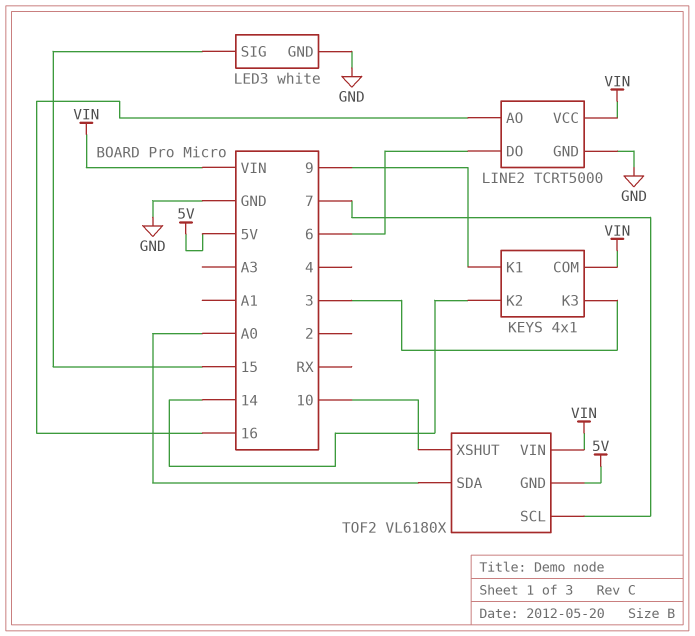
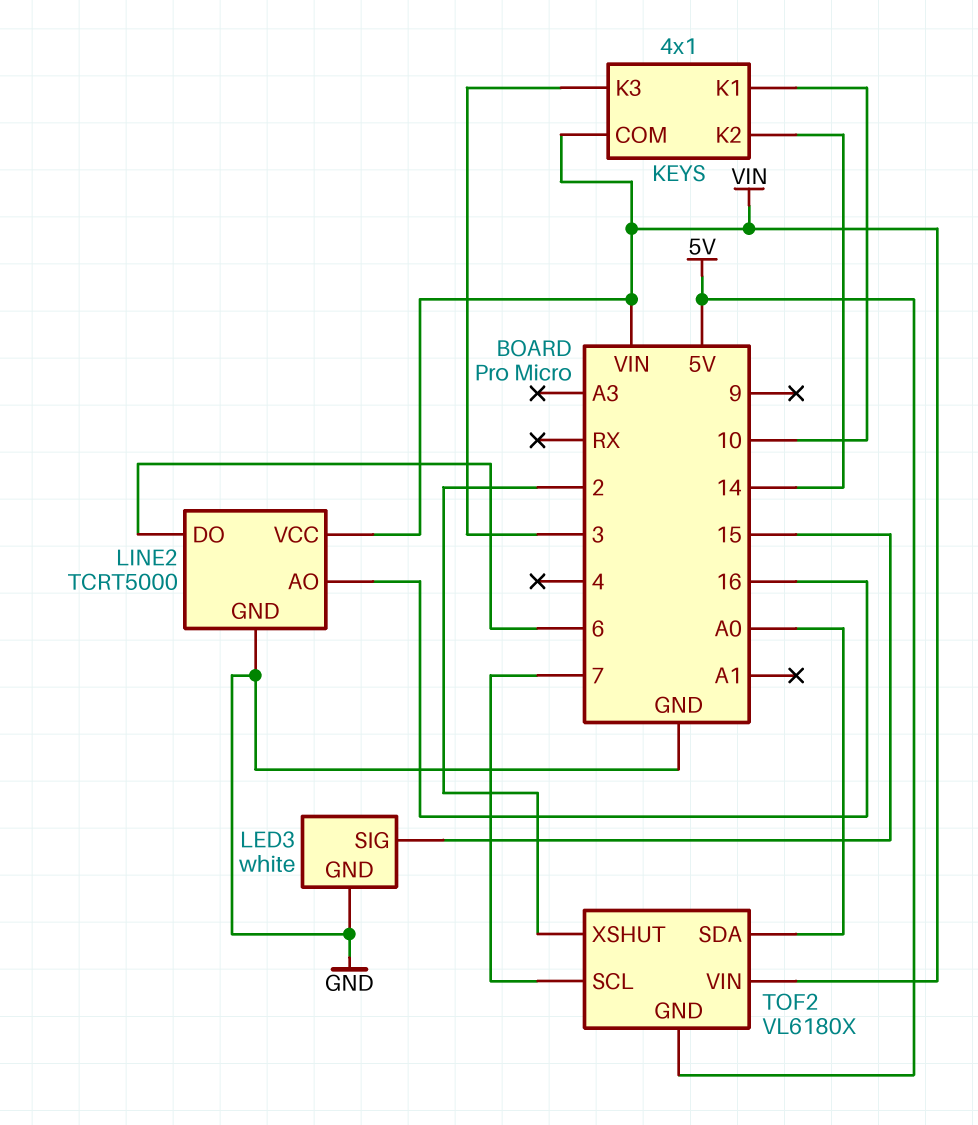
KEYS pin K1: 9 -> 10
TOF2 pin XSHUT: 10 -> 2

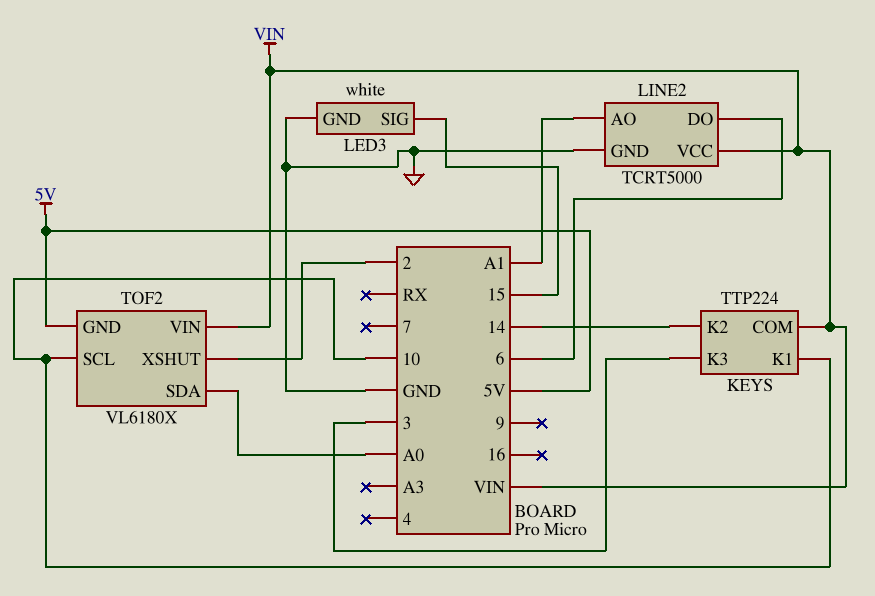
KEYS: 4x1 -> TTP224
LINE2 pin AO: 16 -> A1
TOF2 pin SCL: 7 -> 10

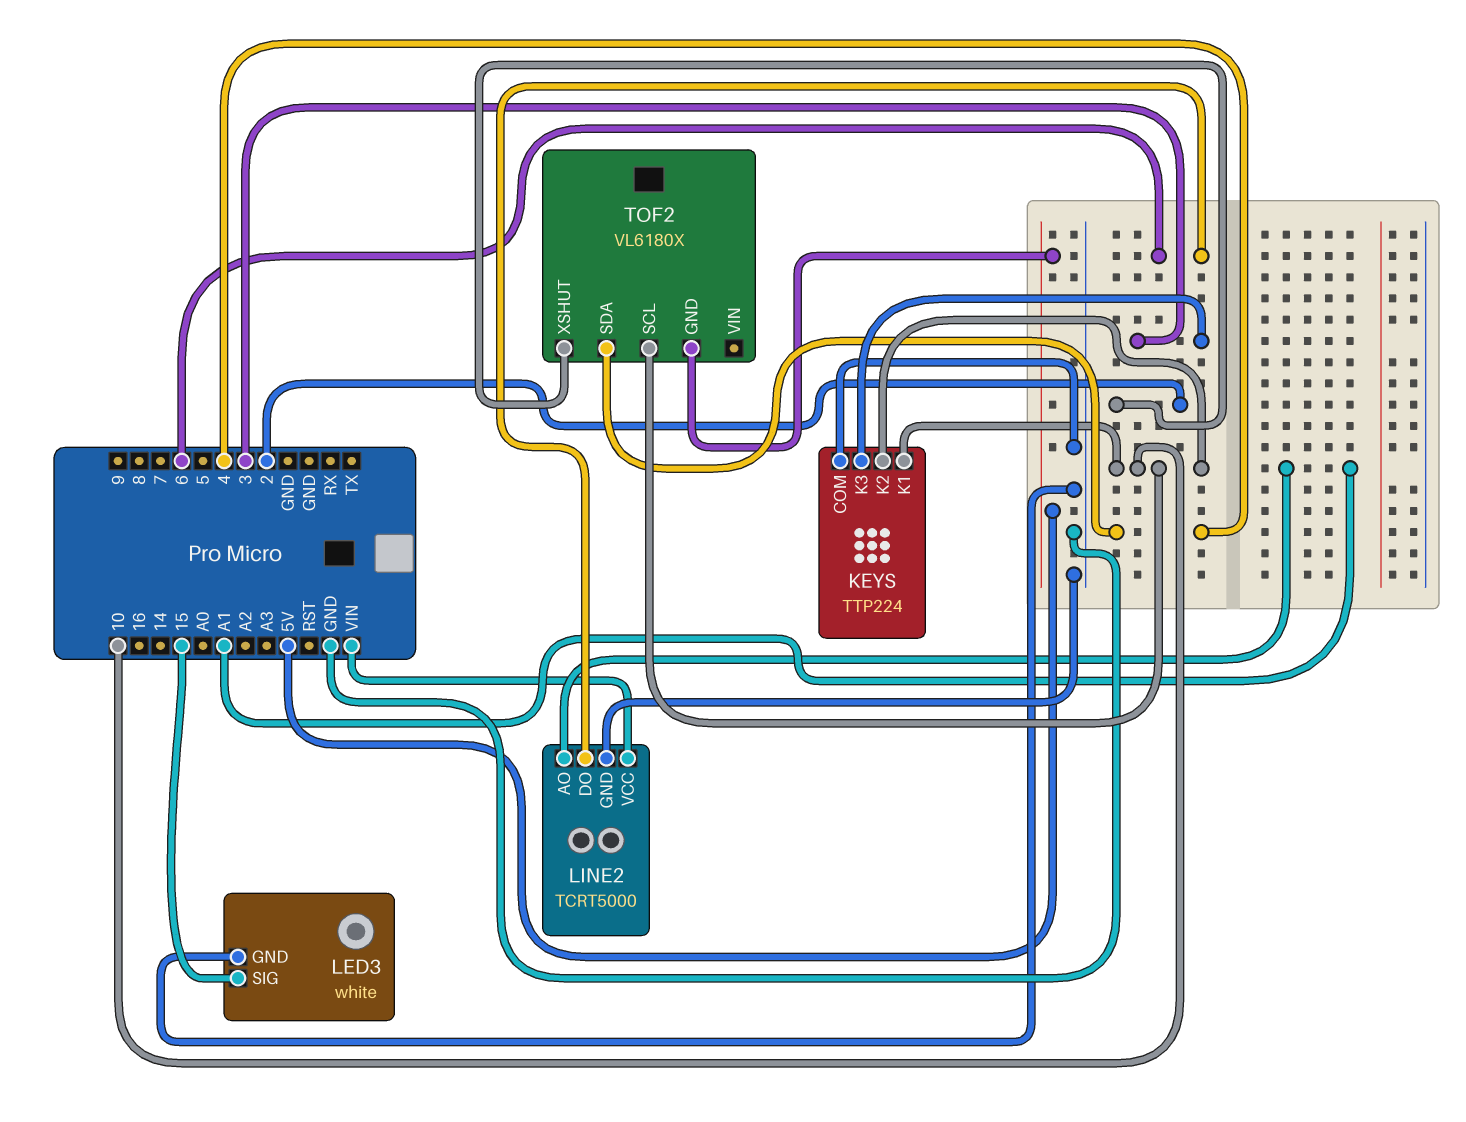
KEYS pin COM: VIN -> GND
KEYS pin K2: 14 -> 10
TOF2 pin SDA: A0 -> 4
TOF2 pin VIN: VIN -> none

